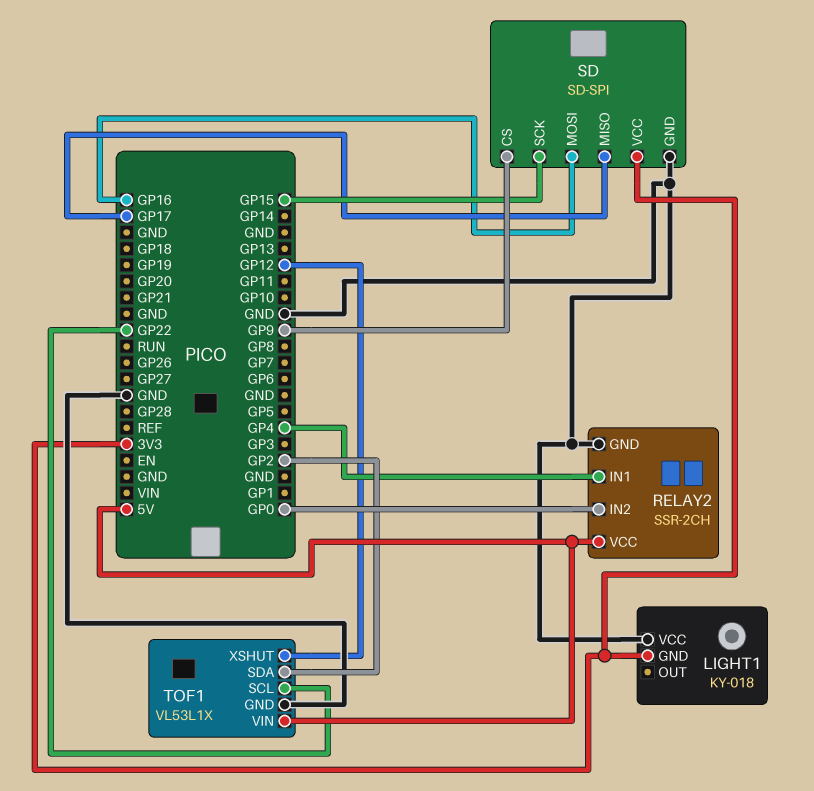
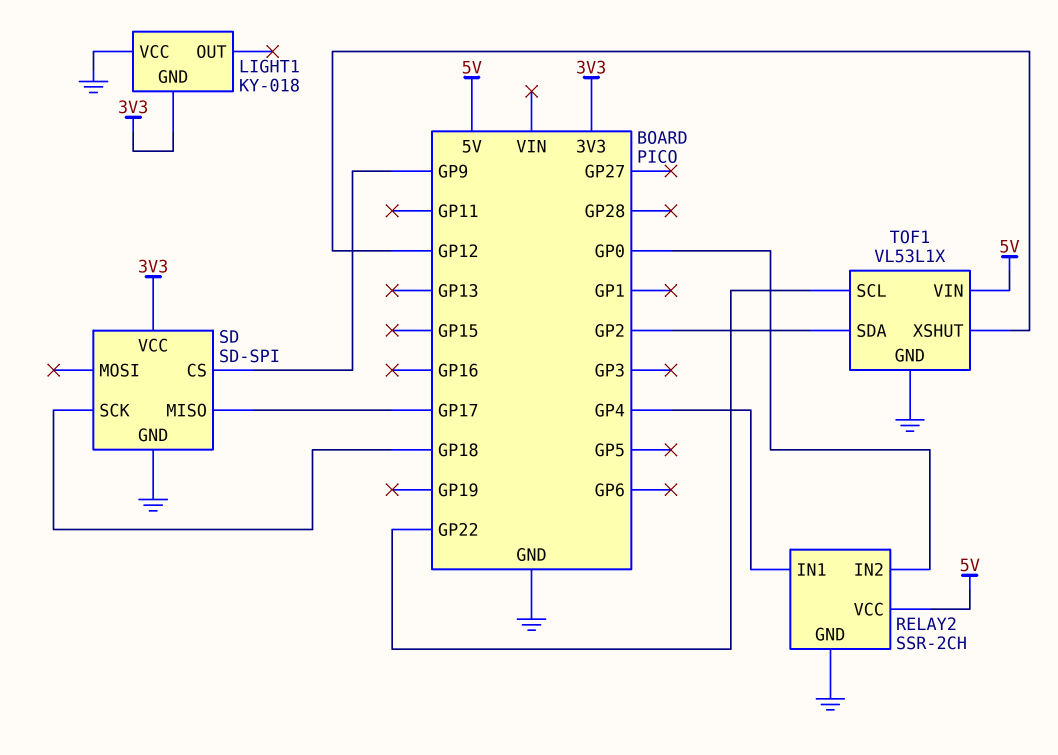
SD pin MOSI: GP16 -> none
SD pin SCK: GP15 -> GP18

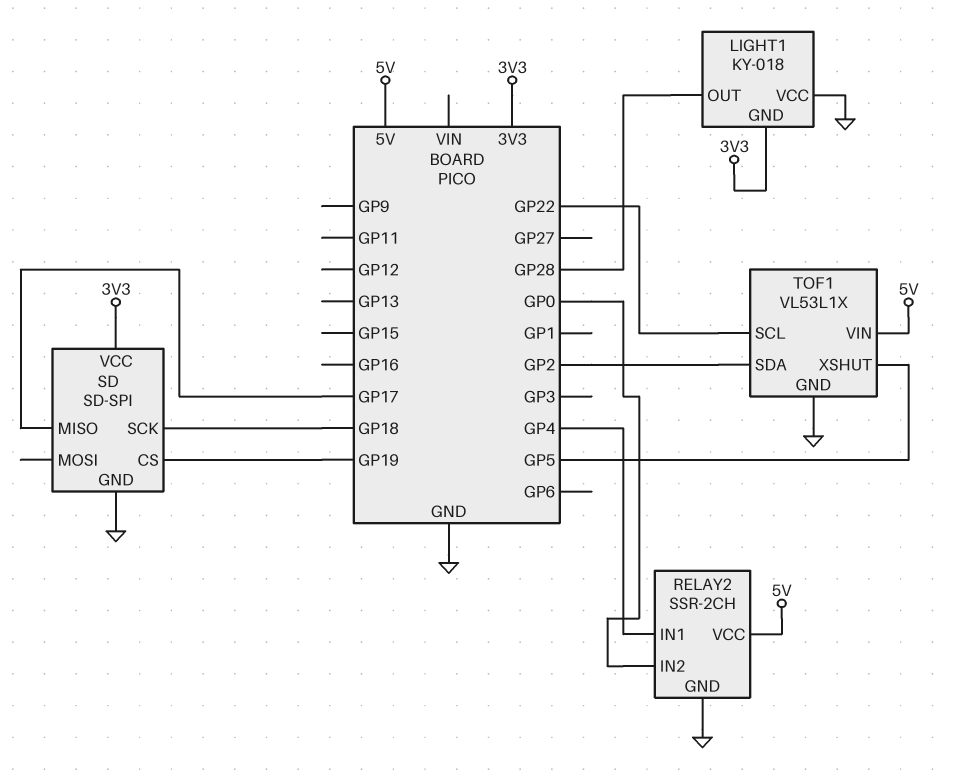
LIGHT1 pin OUT: none -> GP28
SD pin CS: GP9 -> GP19
TOF1 pin XSHUT: GP12 -> GP5

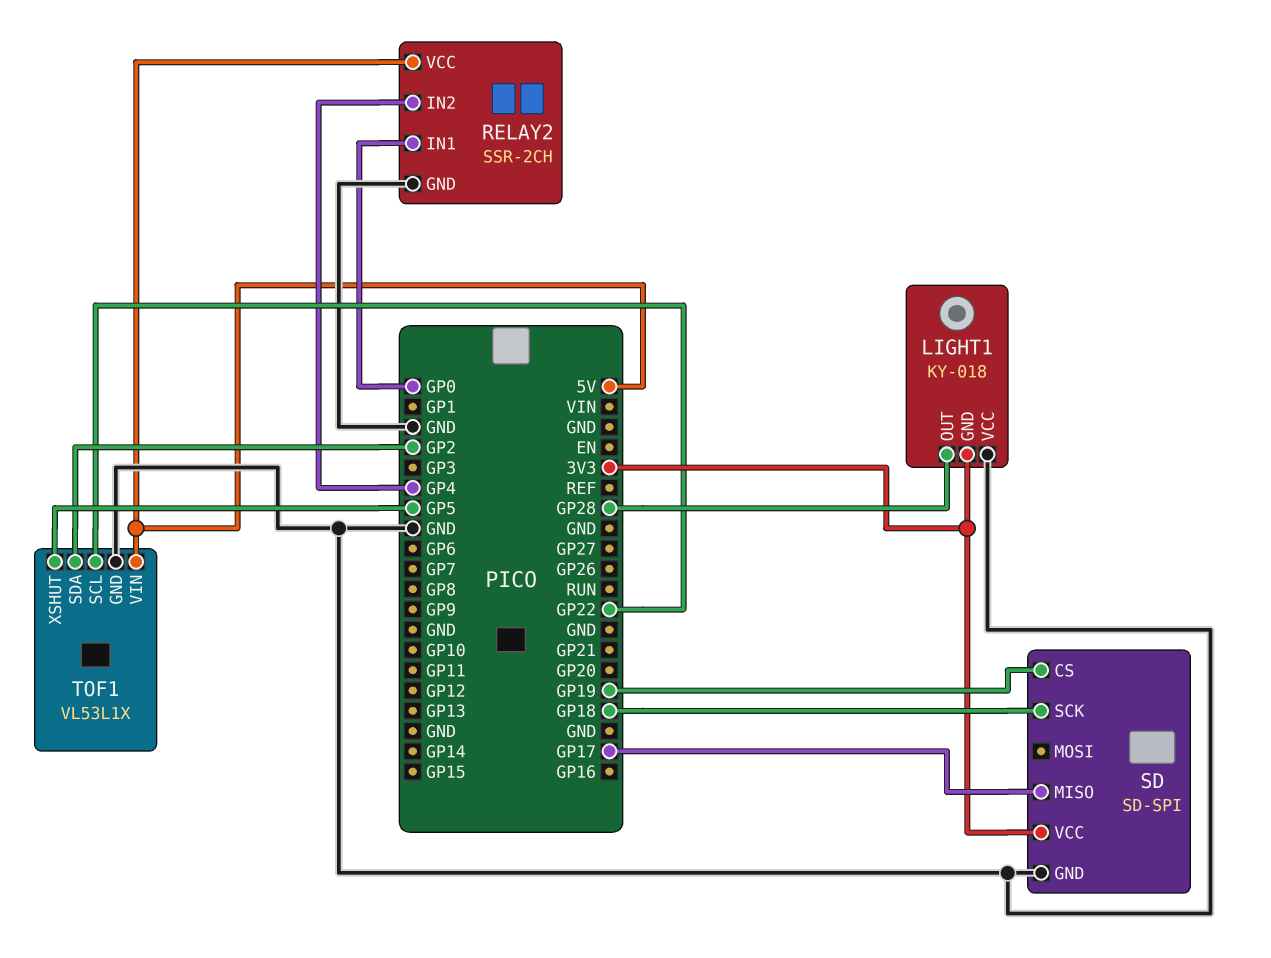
RELAY2 pin IN1: GP4 -> GP0
RELAY2 pin IN2: GP0 -> GP4

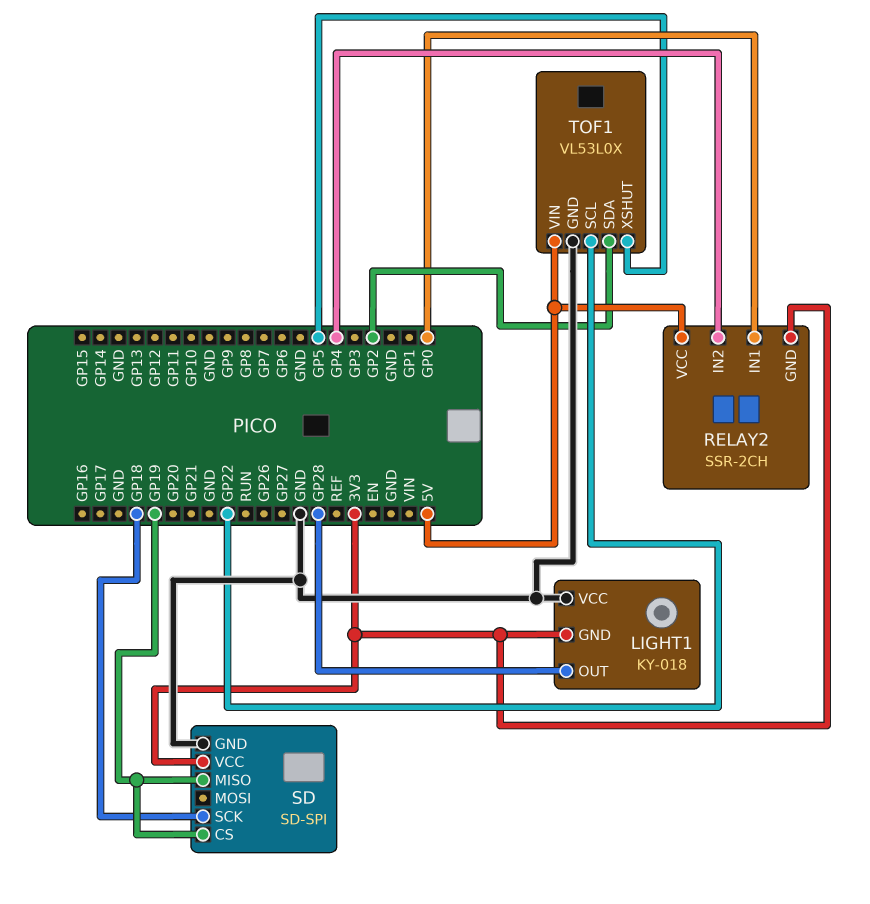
RELAY2 pin GND: GND -> 3V3
SD pin MISO: GP17 -> GP19
TOF1: VL53L1X -> VL53L0X

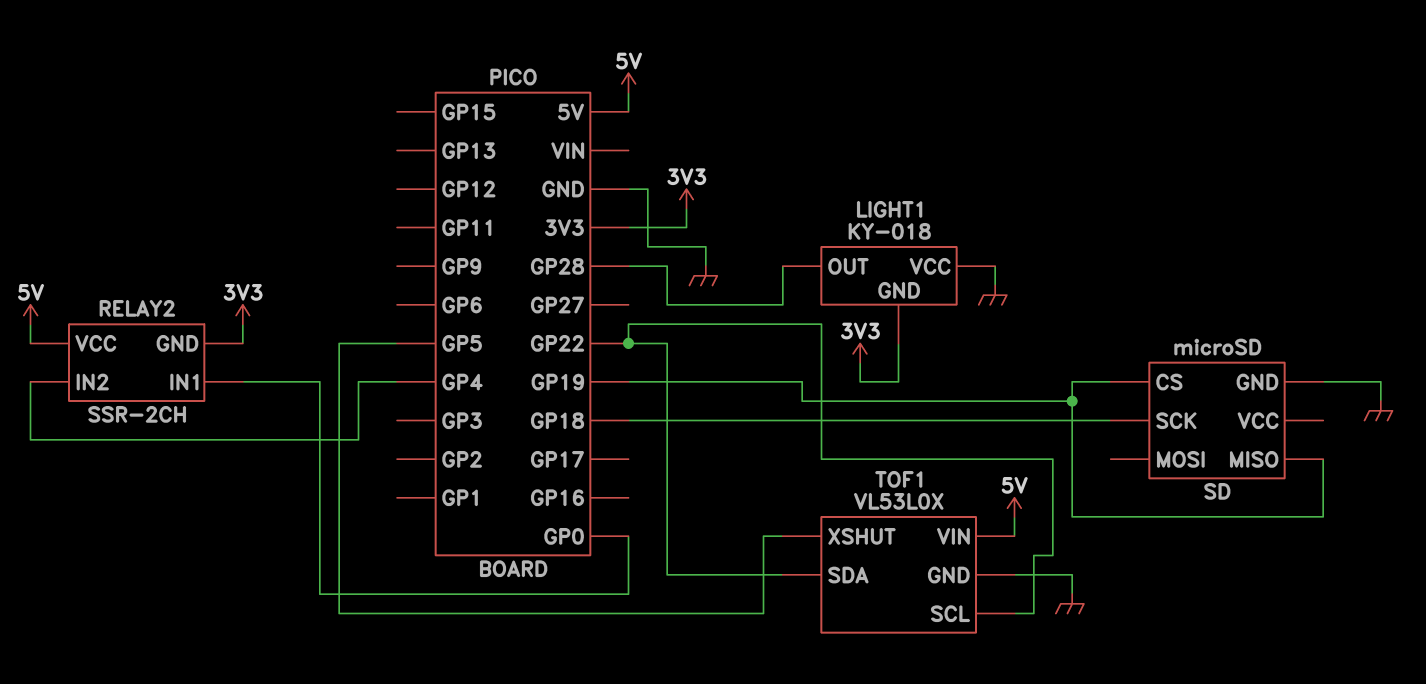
SD: SD-SPI -> microSD
SD pin VCC: 3V3 -> none
TOF1 pin SDA: GP2 -> GP22

